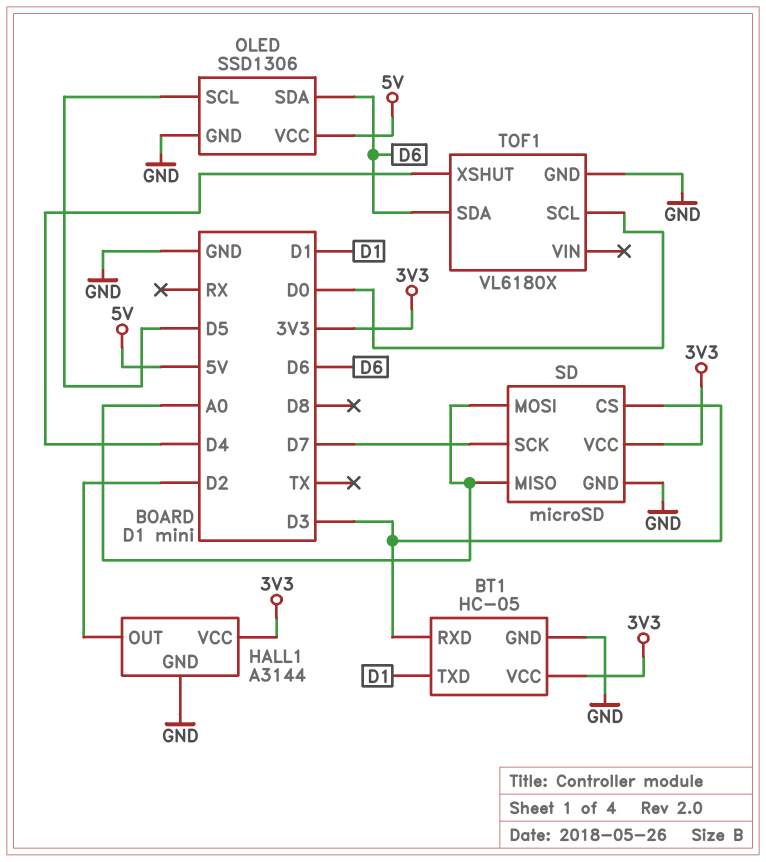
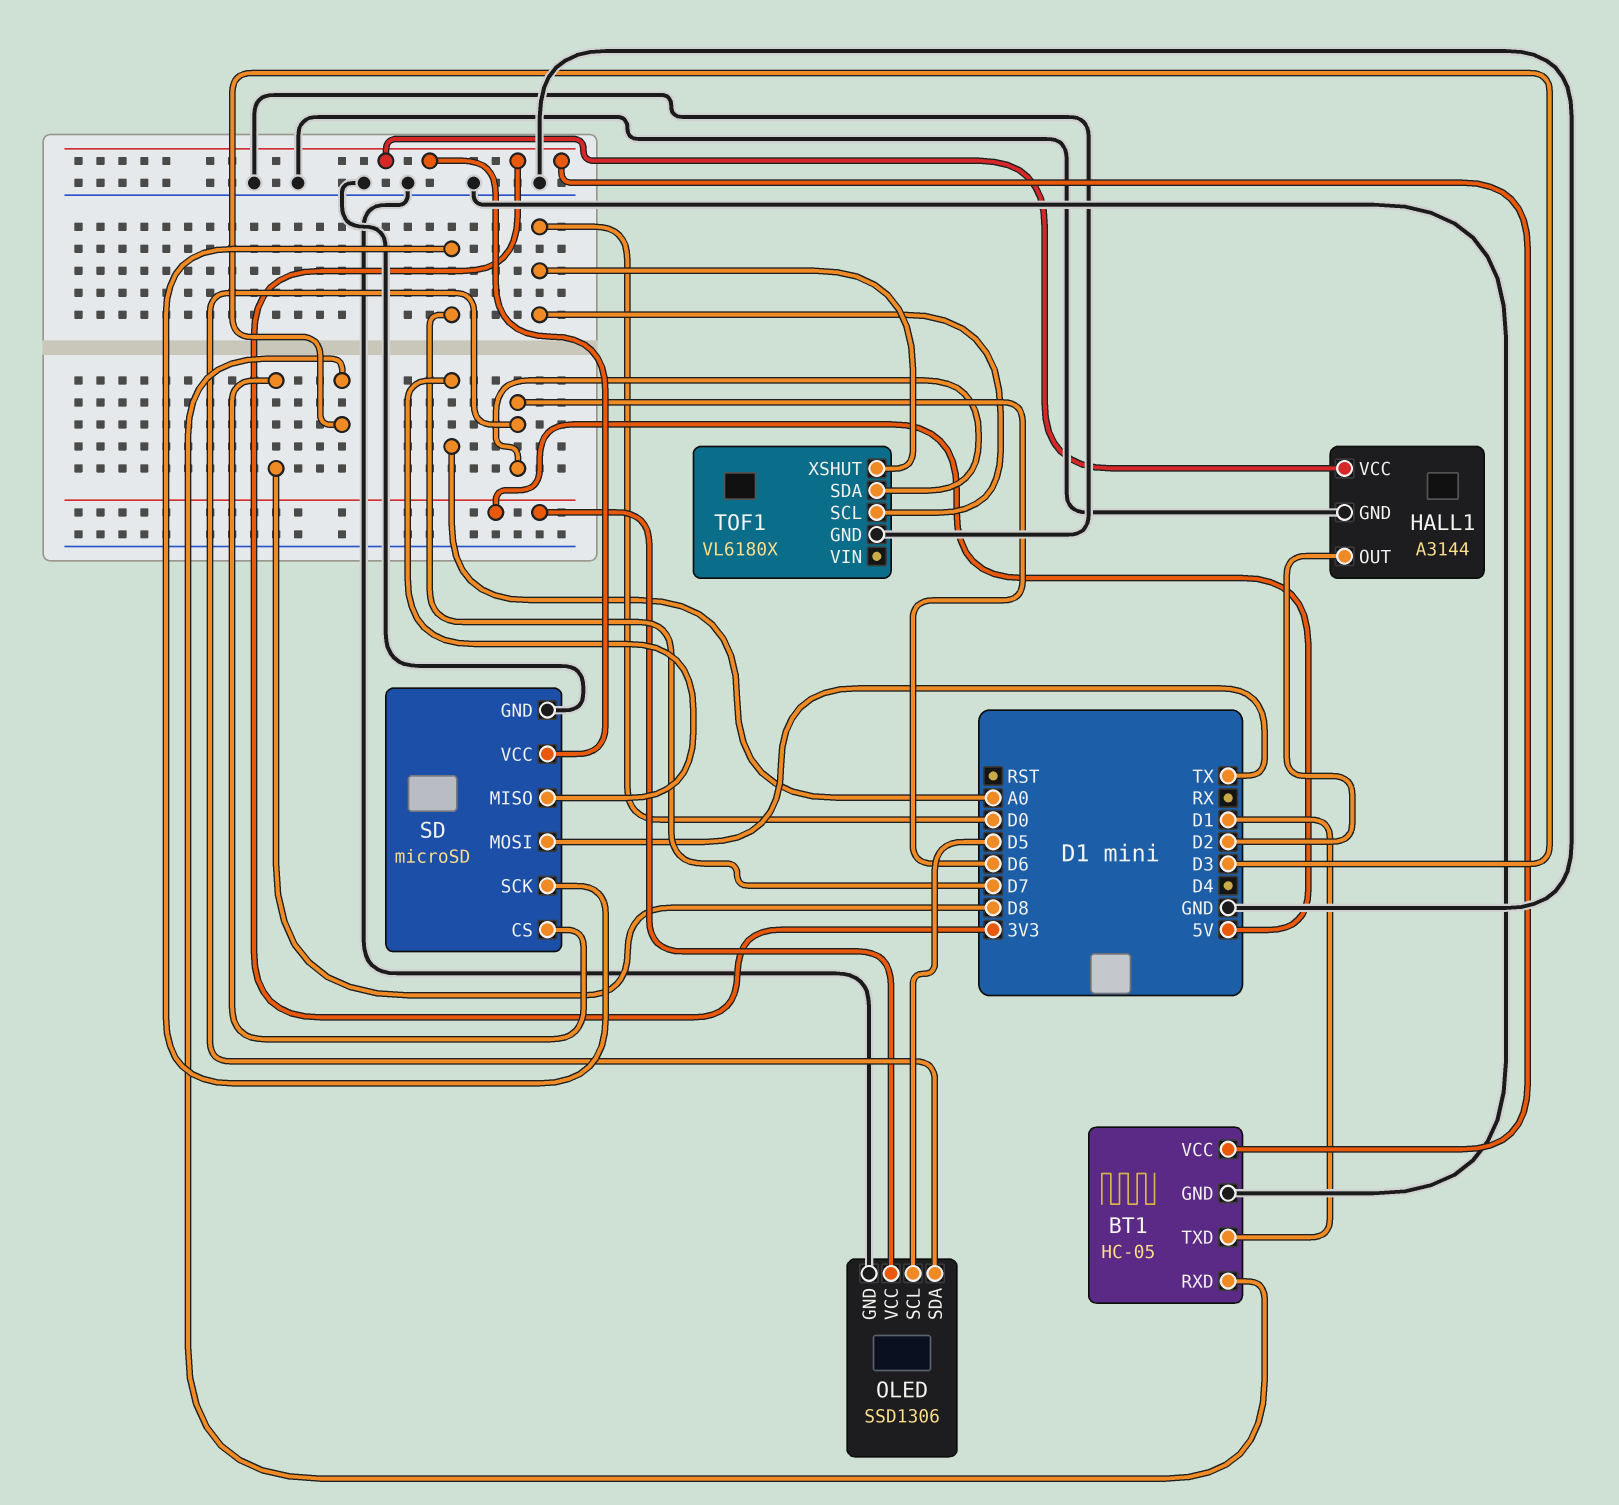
SD pin CS: D3 -> D8
SD pin MOSI: A0 -> TX
TOF1 pin XSHUT: D4 -> D0

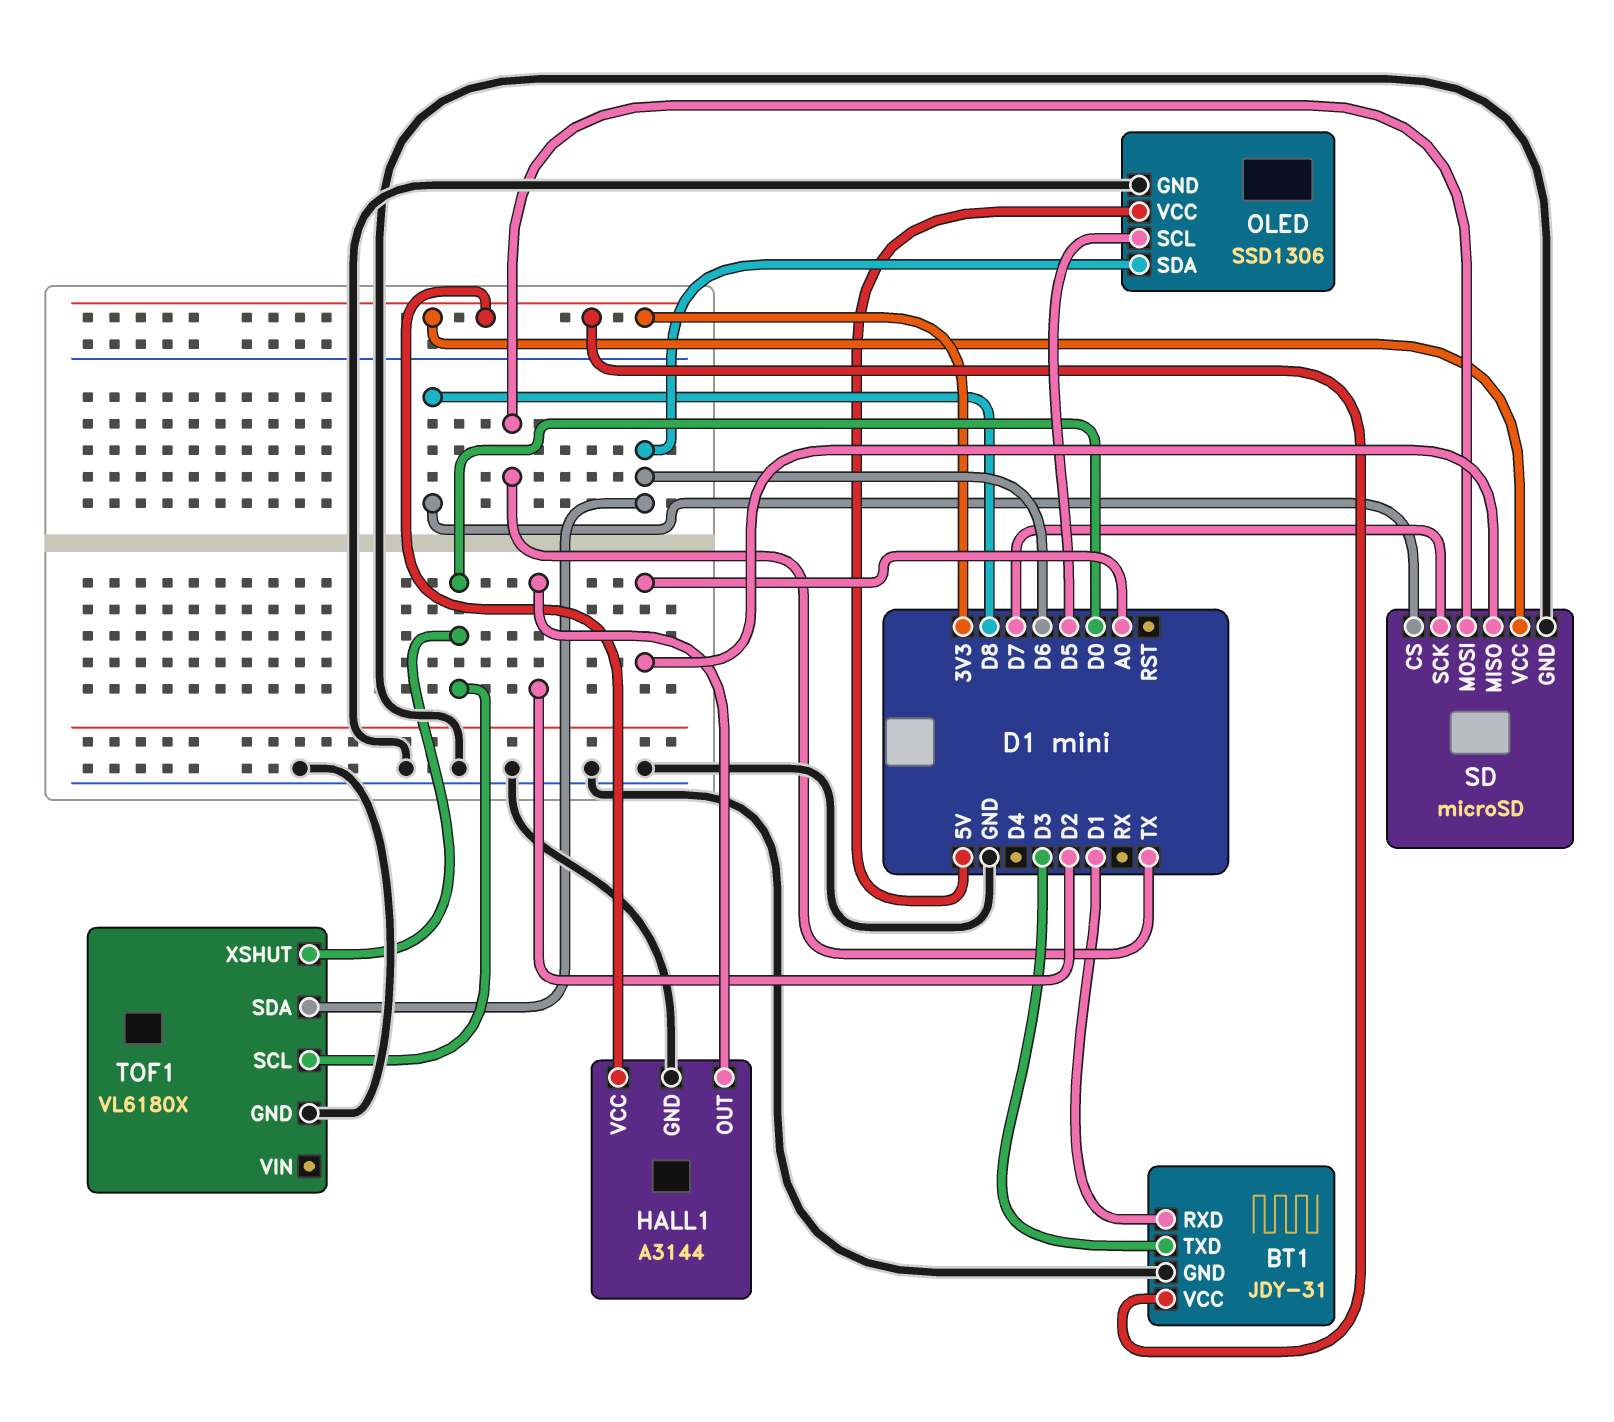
BT1: HC-05 -> JDY-31
BT1 pin RXD: D3 -> D1
BT1 pin TXD: D1 -> D3

